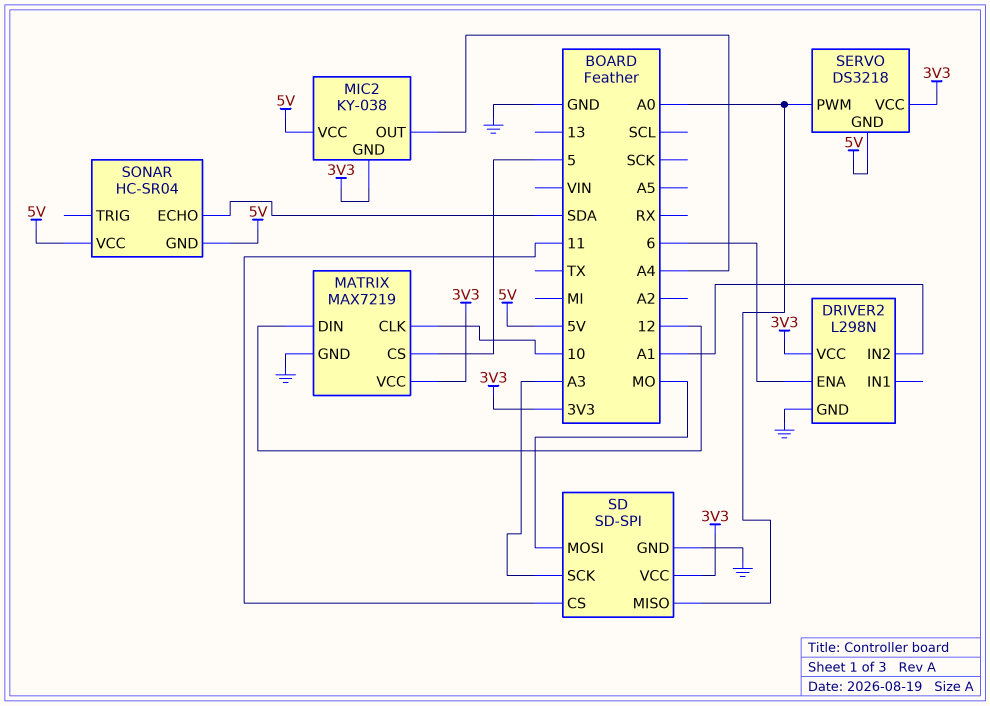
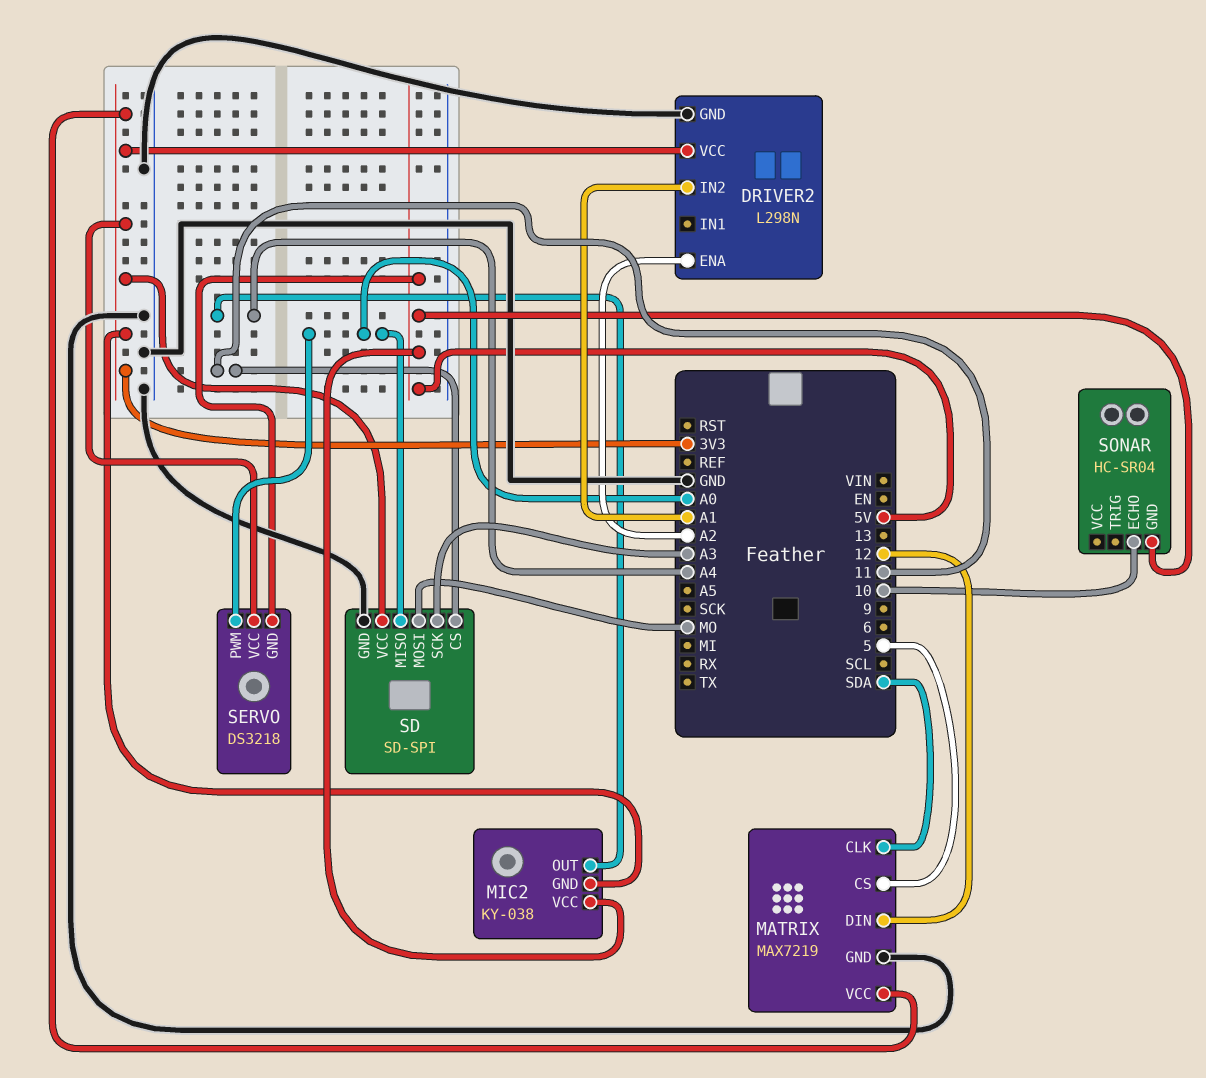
DRIVER2 pin ENA: 6 -> A2
MATRIX pin CLK: 10 -> SDA
SONAR pin ECHO: SDA -> 10
SONAR pin VCC: 5V -> none

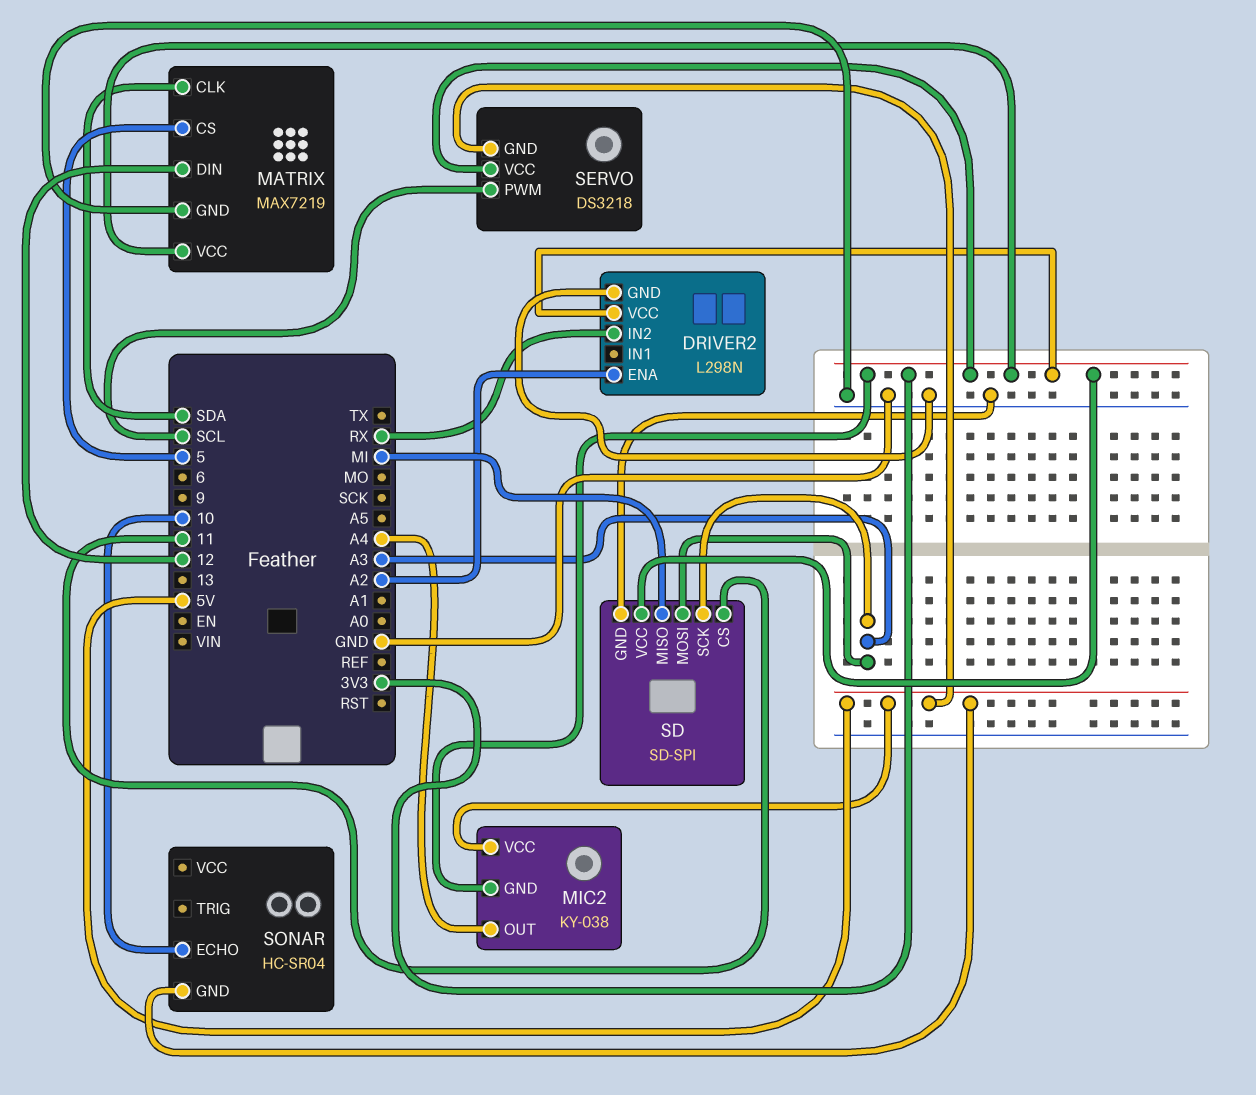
DRIVER2 pin IN2: A1 -> RX
SD pin MISO: A0 -> MI
SD pin MOSI: MO -> A3
SERVO pin PWM: A0 -> SCL

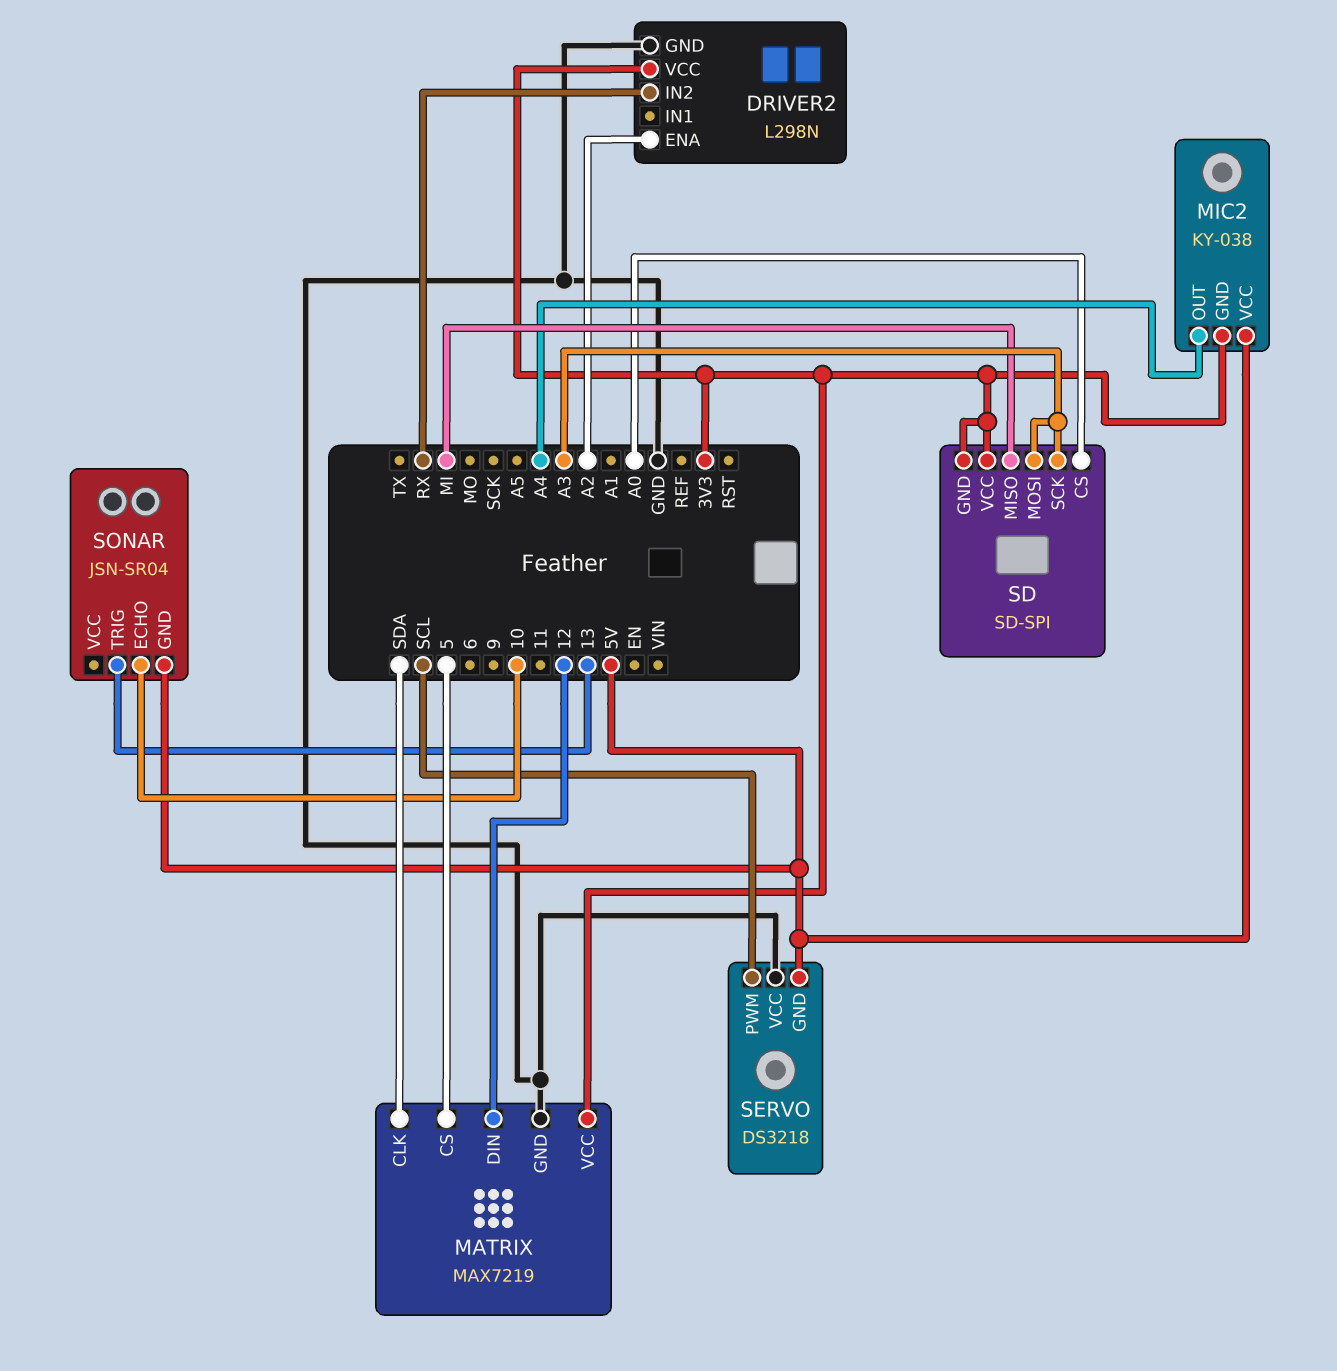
SD pin CS: 11 -> A0
SD pin GND: GND -> 3V3
SERVO pin VCC: 3V3 -> GND
SONAR: HC-SR04 -> JSN-SR04
SONAR pin TRIG: none -> 13

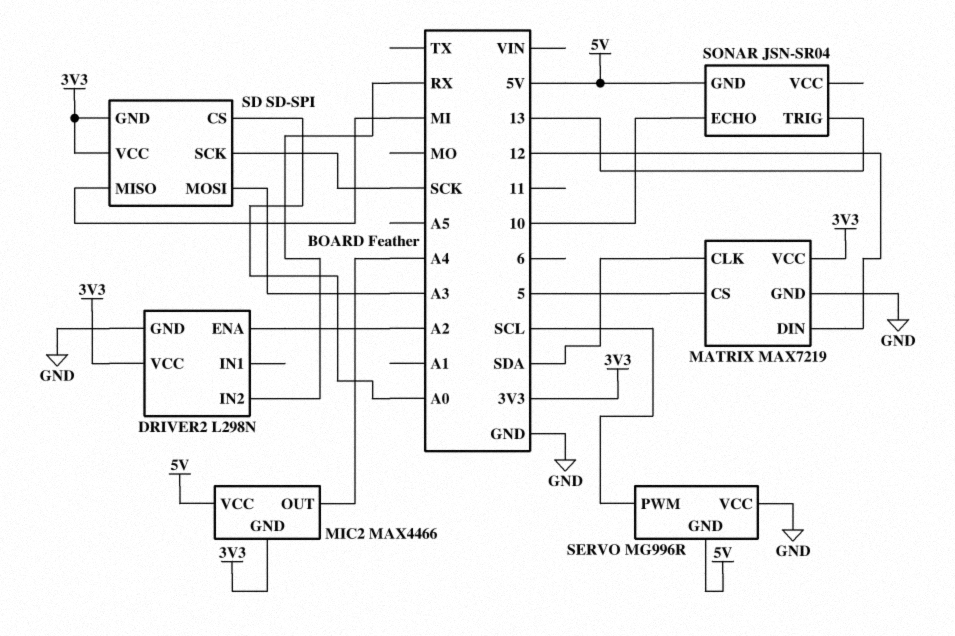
MIC2: KY-038 -> MAX4466
SD pin SCK: A3 -> SCK
SERVO: DS3218 -> MG996R

